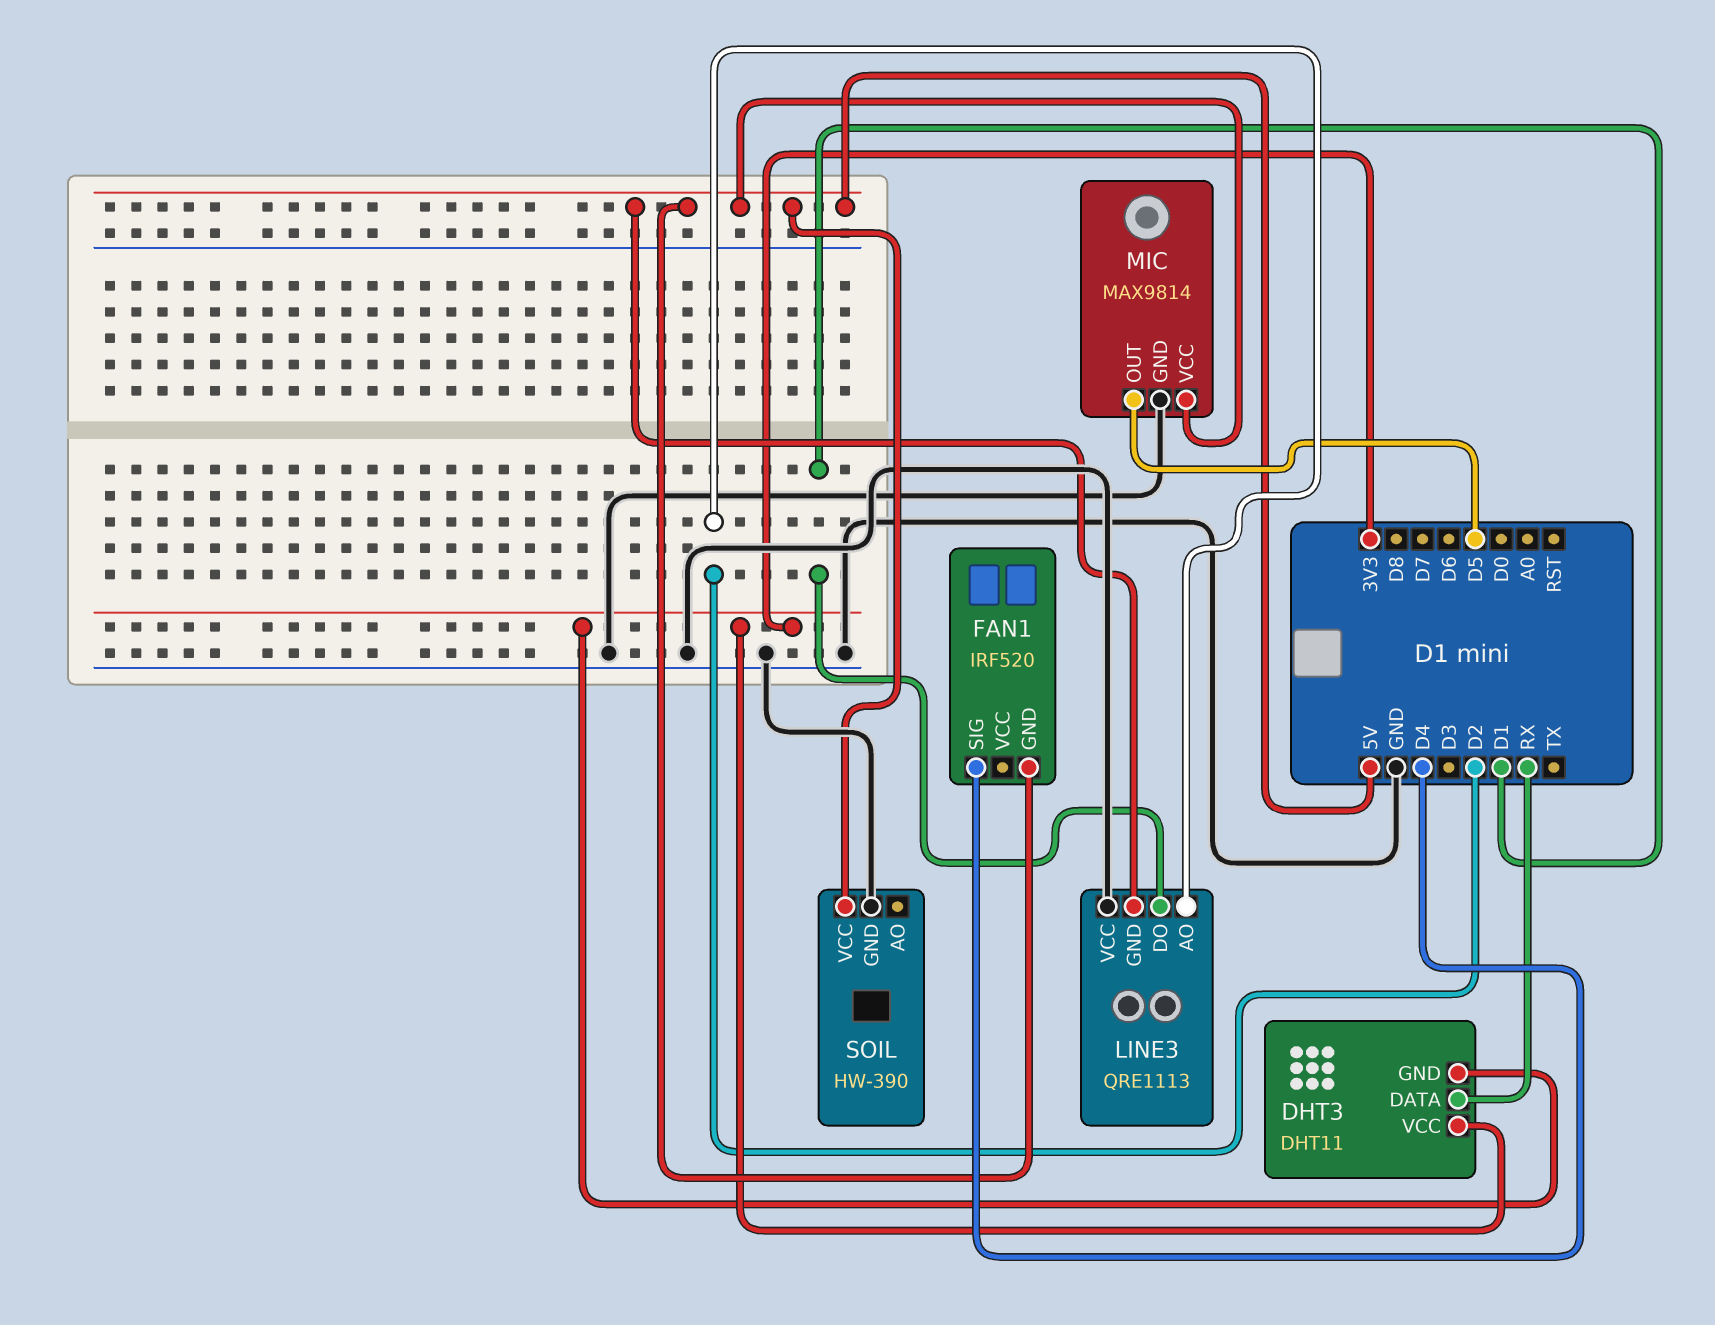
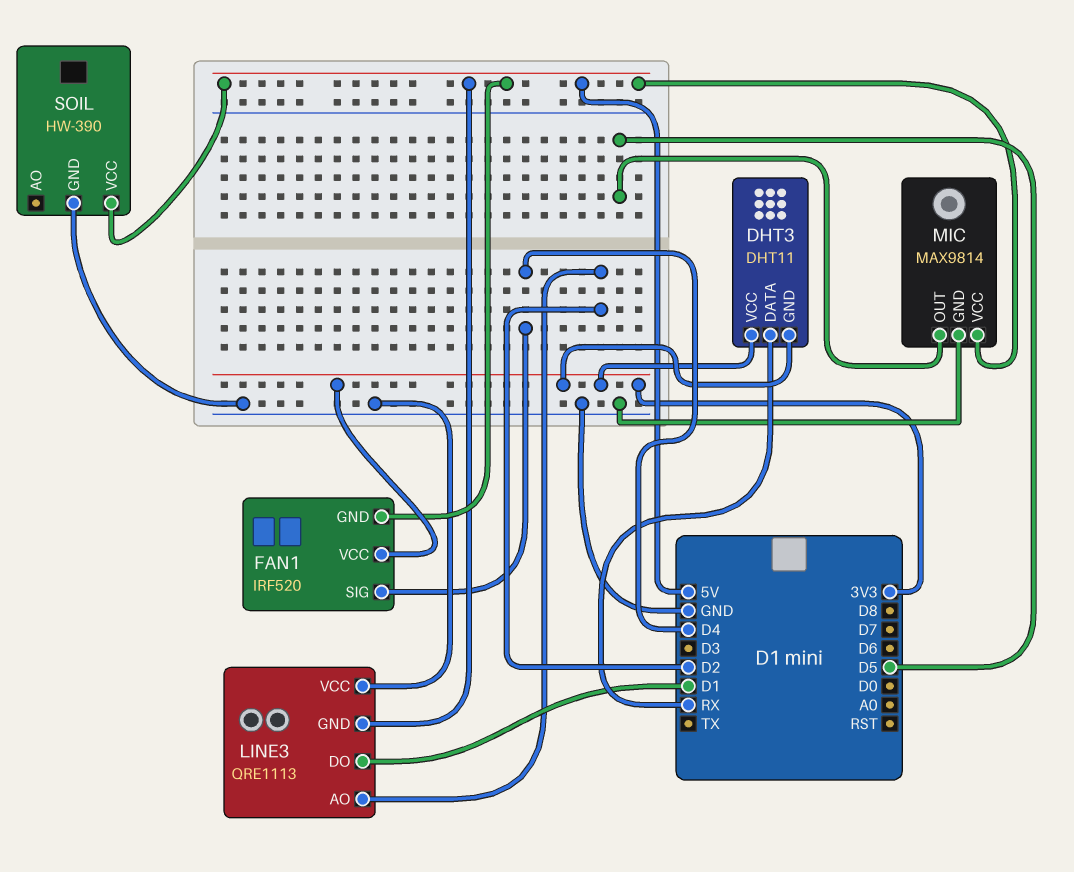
FAN1 pin VCC: none -> 3V3

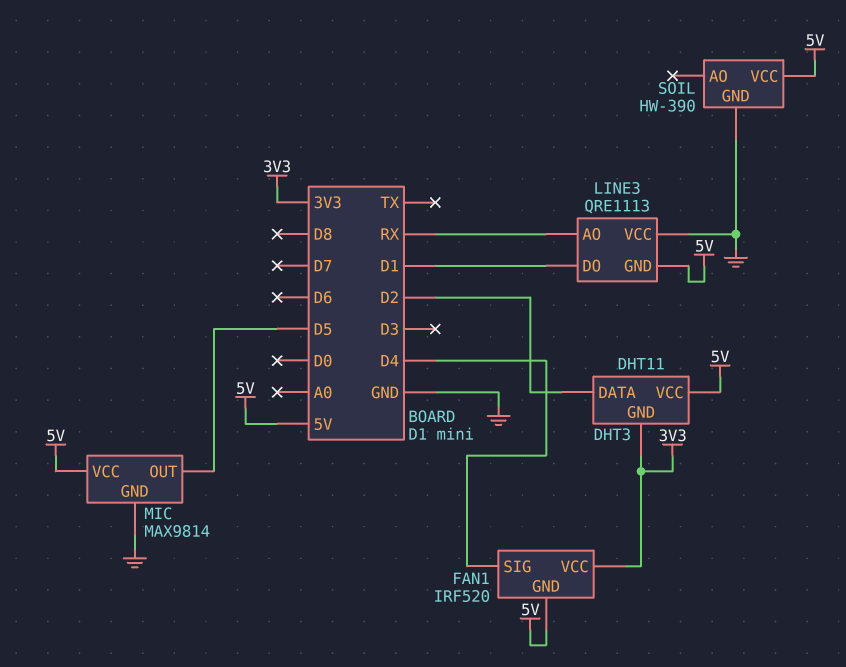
DHT3 pin DATA: RX -> D2
DHT3 pin VCC: 3V3 -> 5V
LINE3 pin AO: D2 -> RX

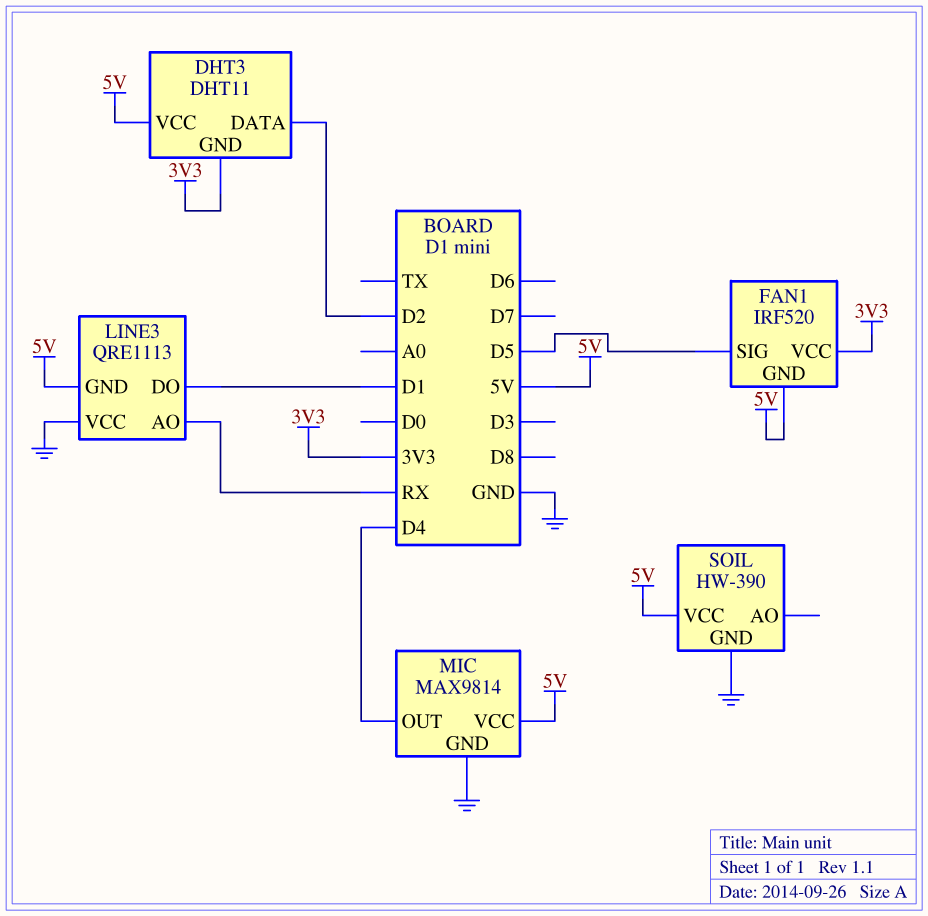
FAN1 pin SIG: D4 -> D5
MIC pin OUT: D5 -> D4

